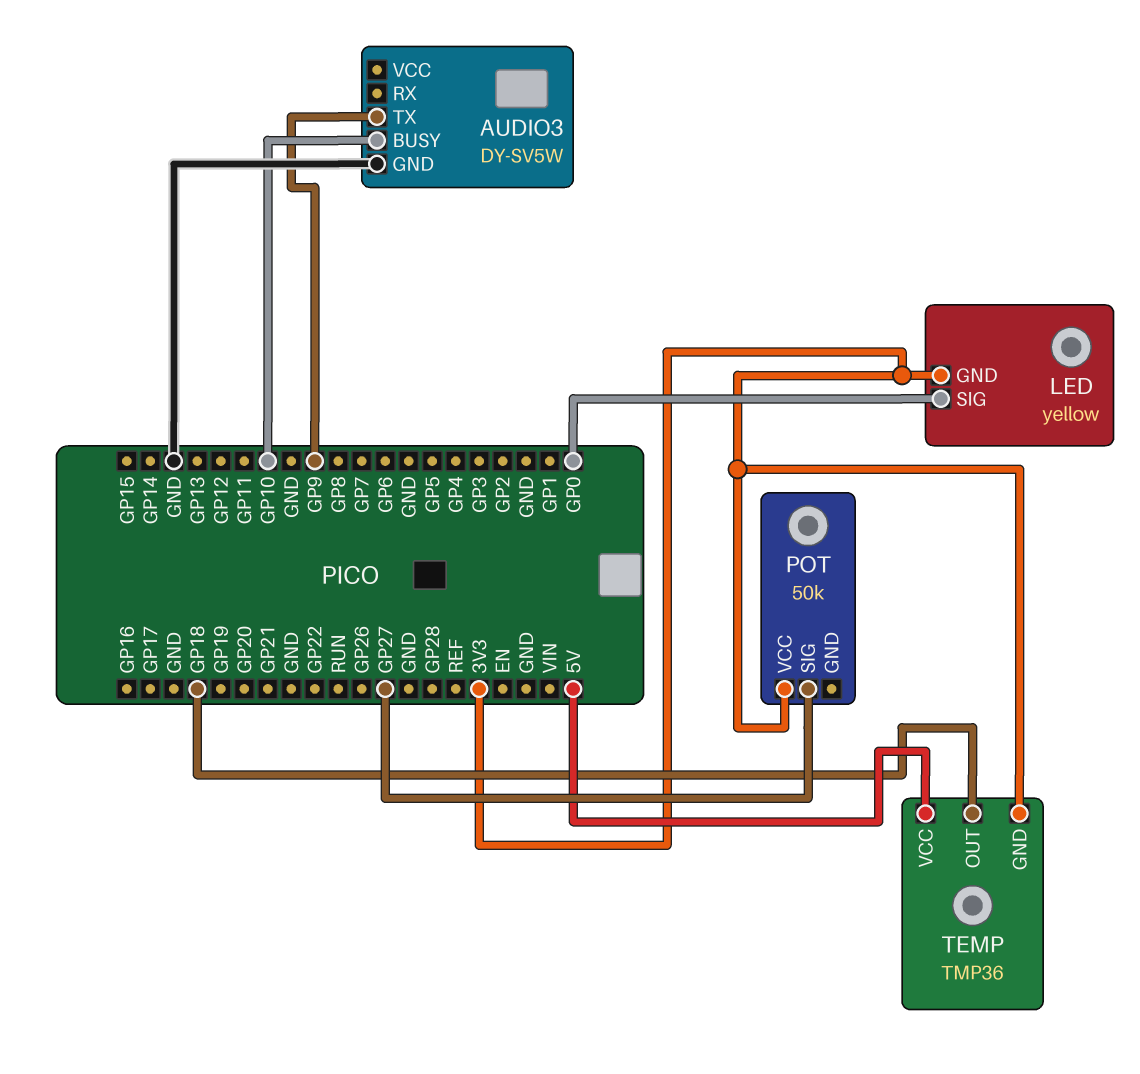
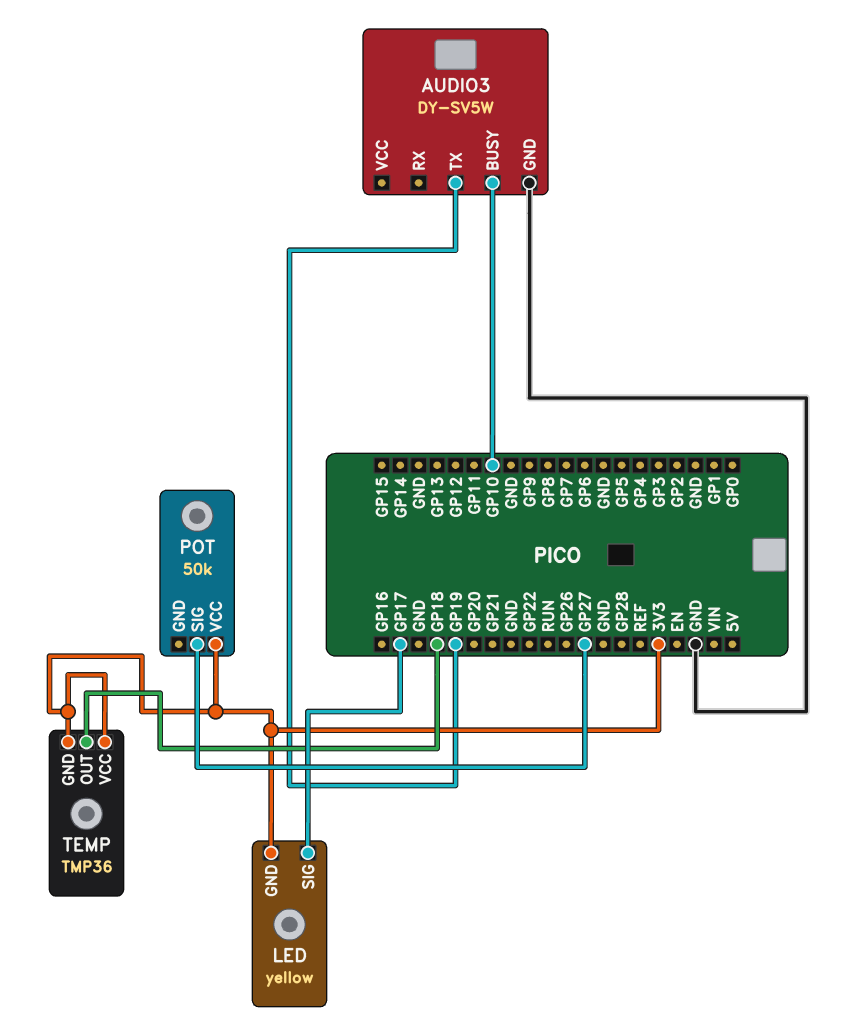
AUDIO3 pin TX: GP9 -> GP19
LED pin SIG: GP0 -> GP17
TEMP pin VCC: 5V -> 3V3

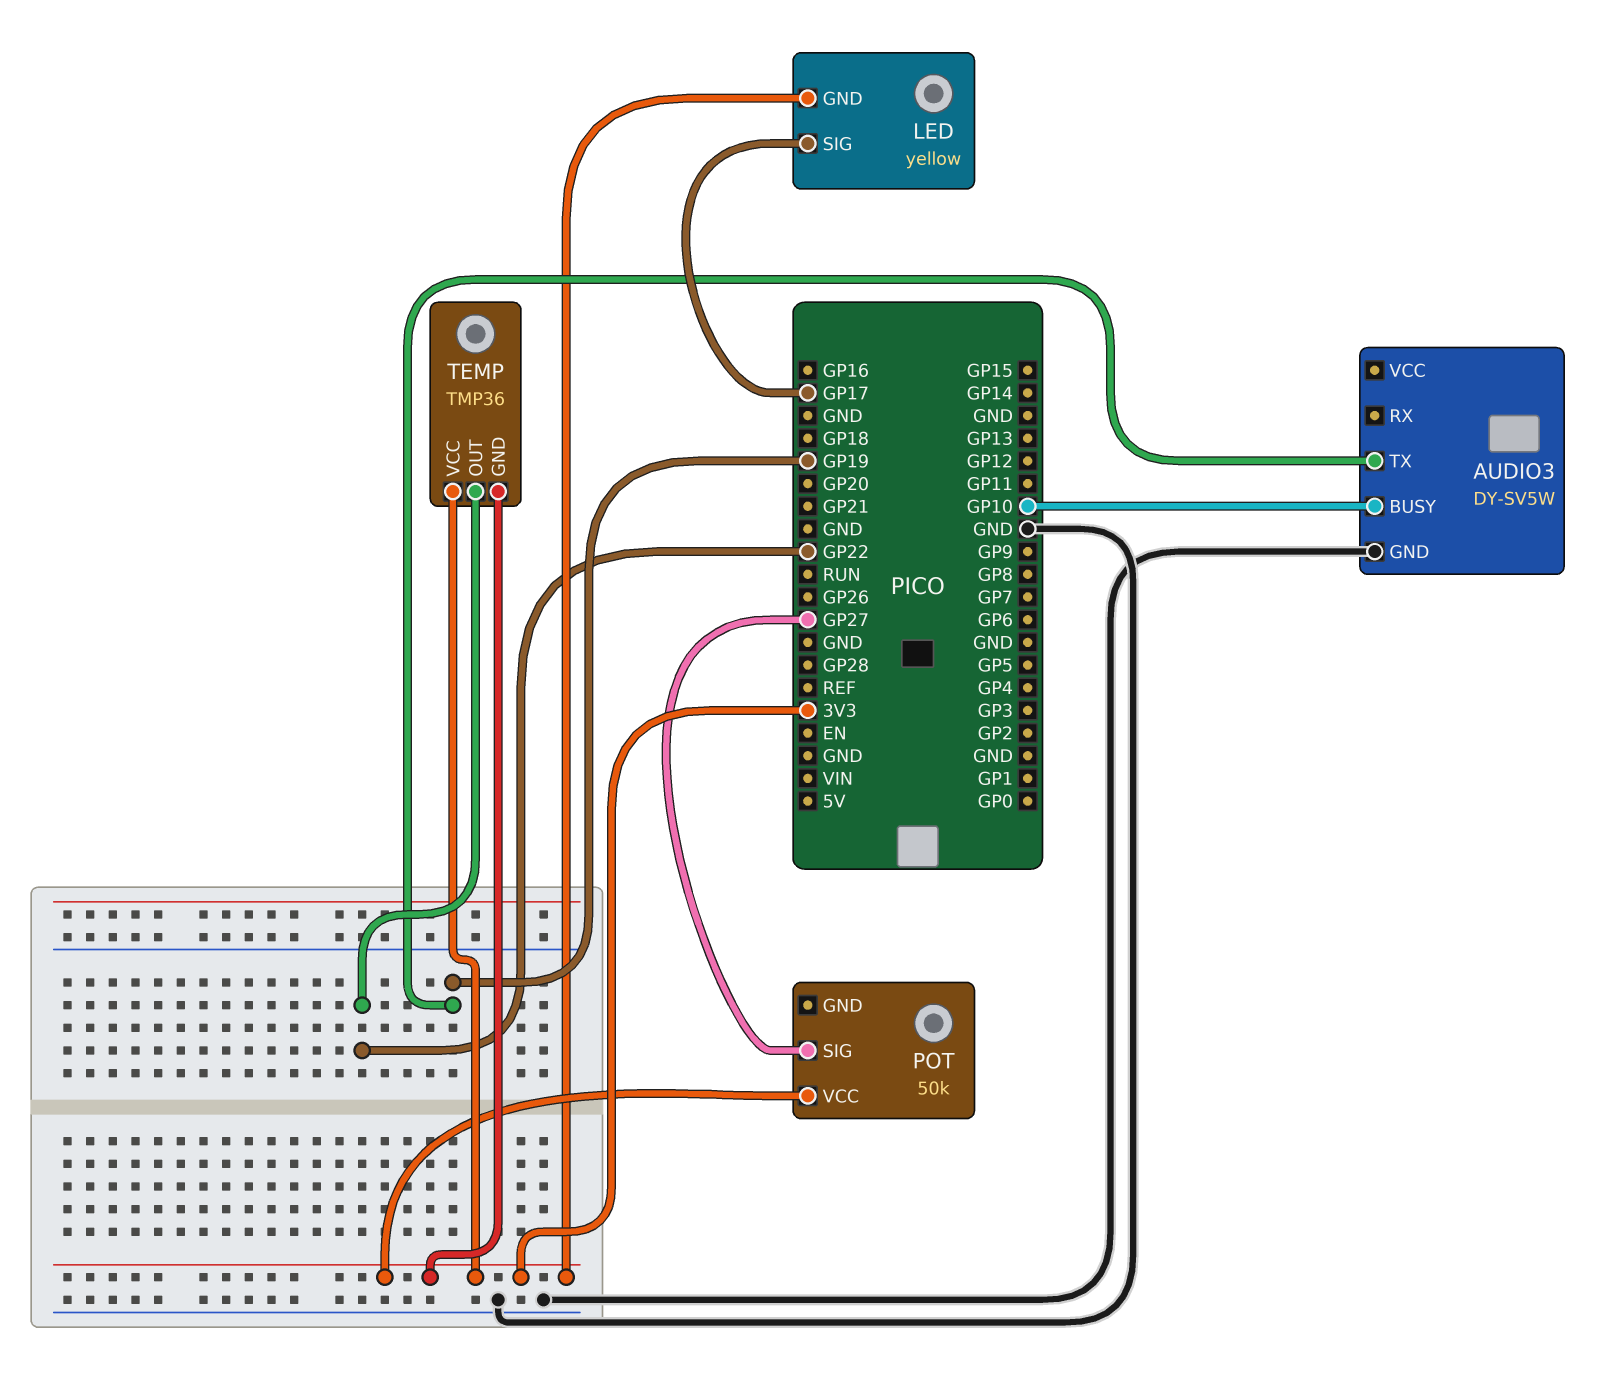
TEMP pin OUT: GP18 -> GP22

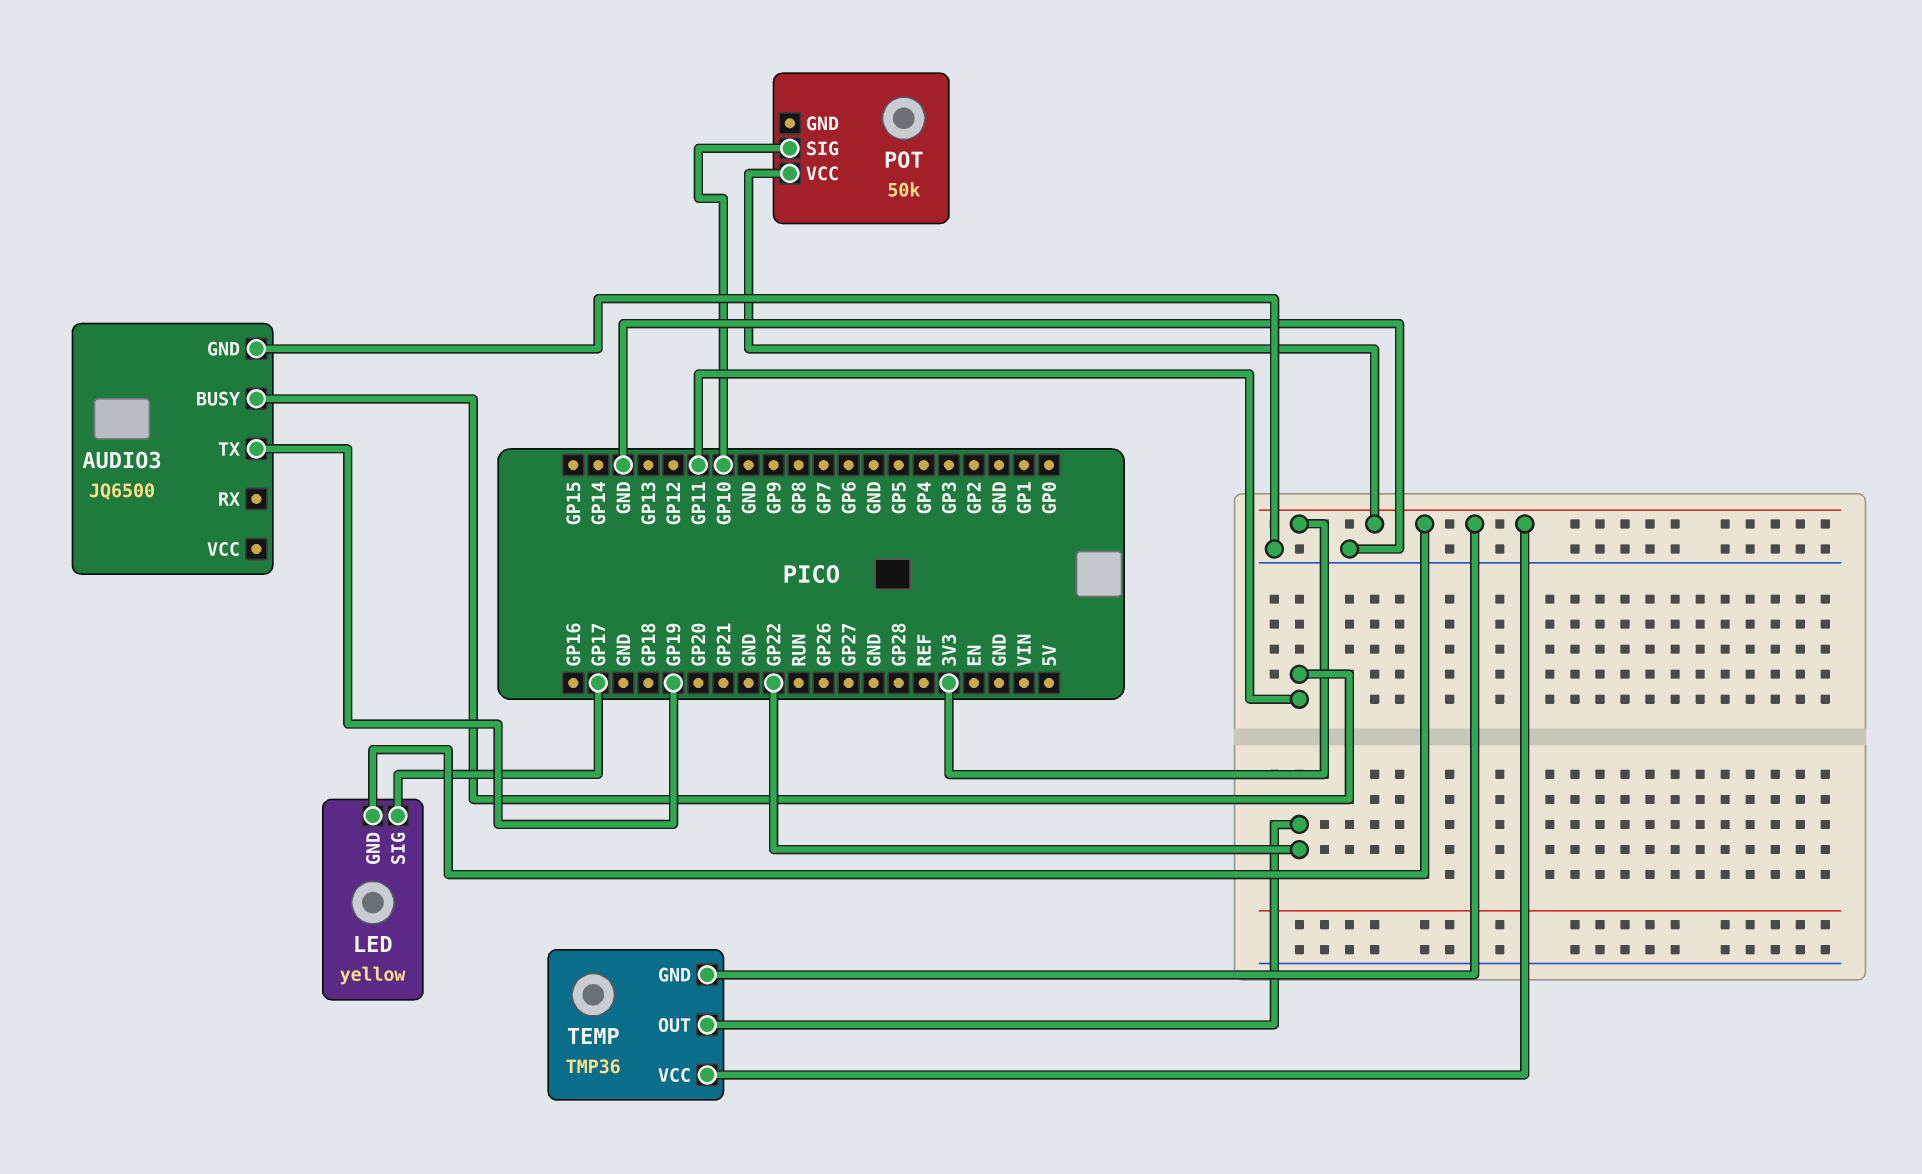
AUDIO3: DY-SV5W -> JQ6500
AUDIO3 pin BUSY: GP10 -> GP11
POT pin SIG: GP27 -> GP10

